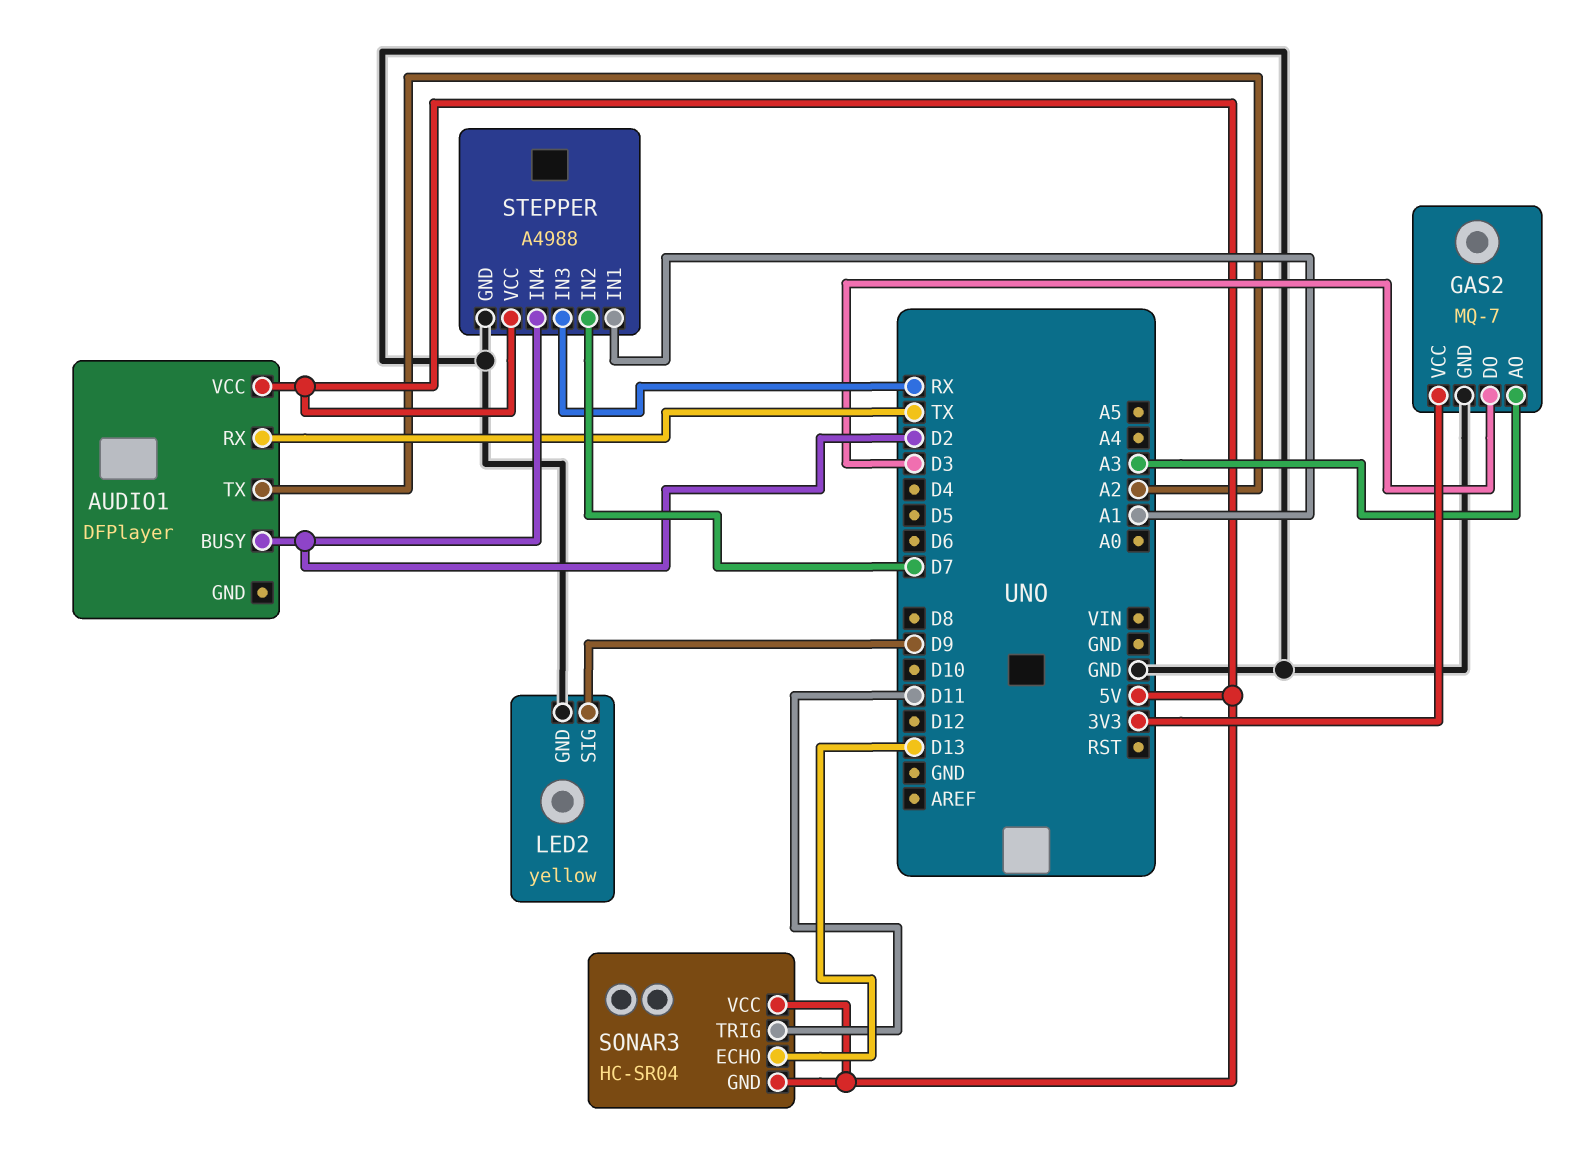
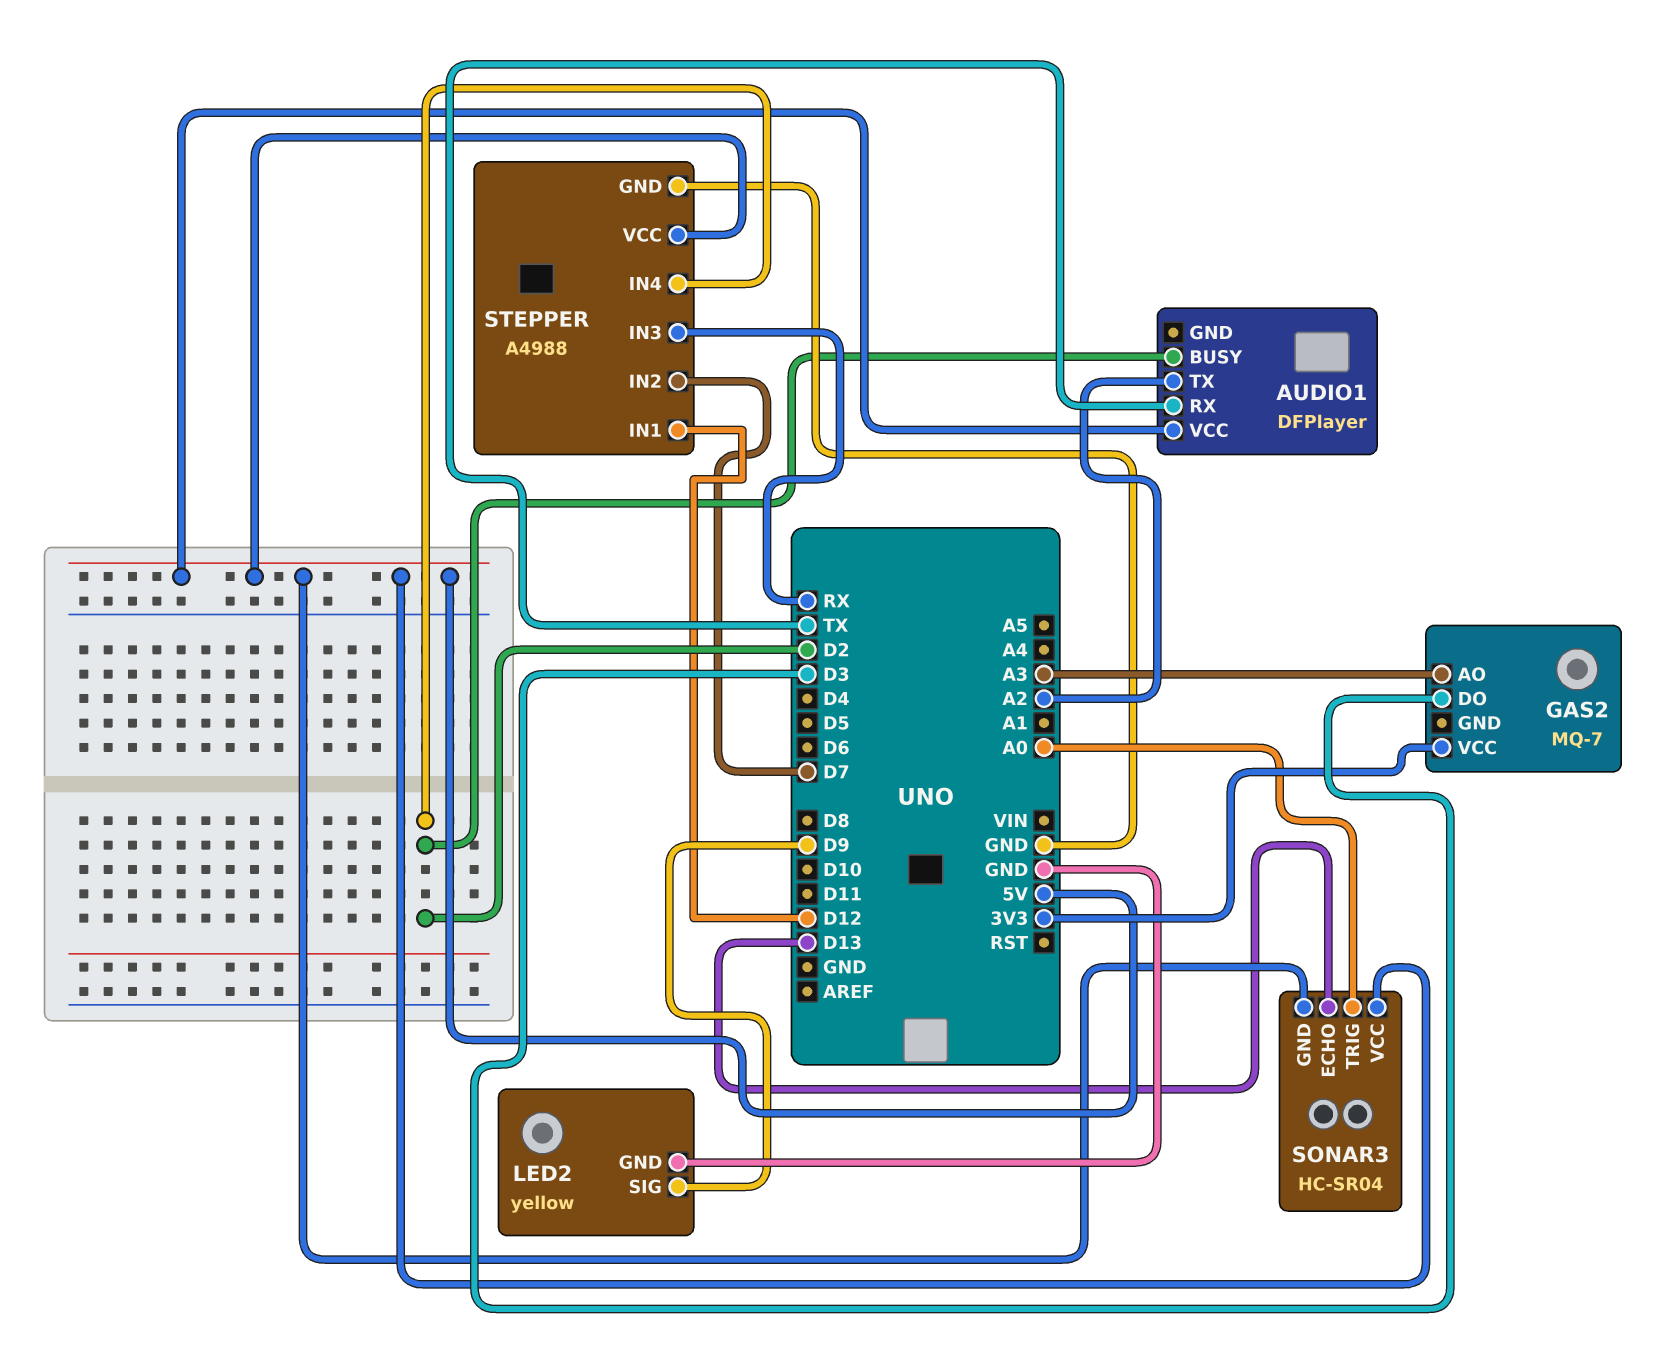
GAS2 pin GND: GND -> none
SONAR3 pin TRIG: D11 -> A0
STEPPER pin IN1: A1 -> D12

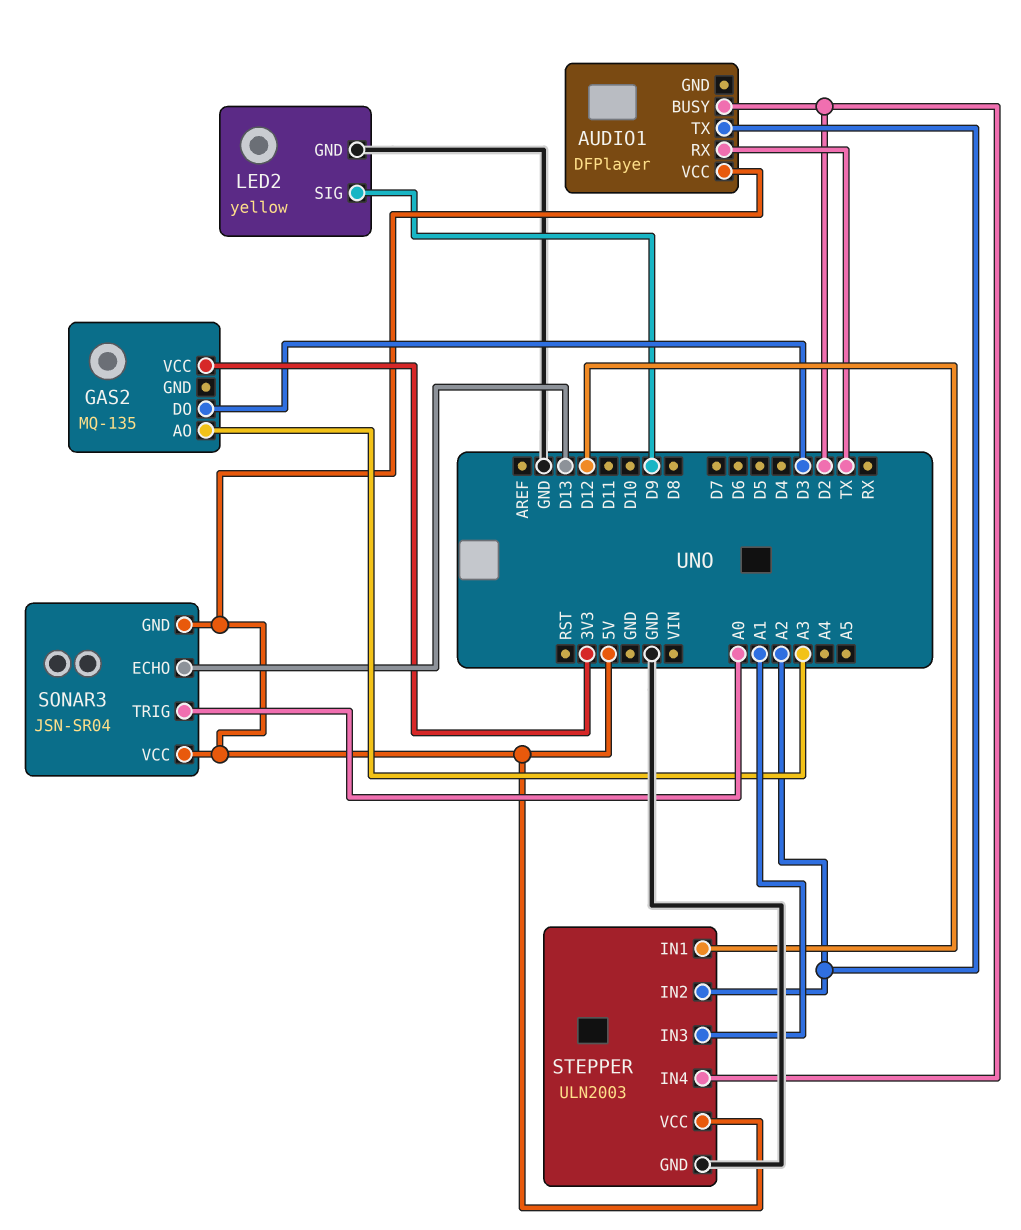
GAS2: MQ-7 -> MQ-135
SONAR3: HC-SR04 -> JSN-SR04
STEPPER: A4988 -> ULN2003
STEPPER pin IN2: D7 -> A2
STEPPER pin IN3: RX -> A1

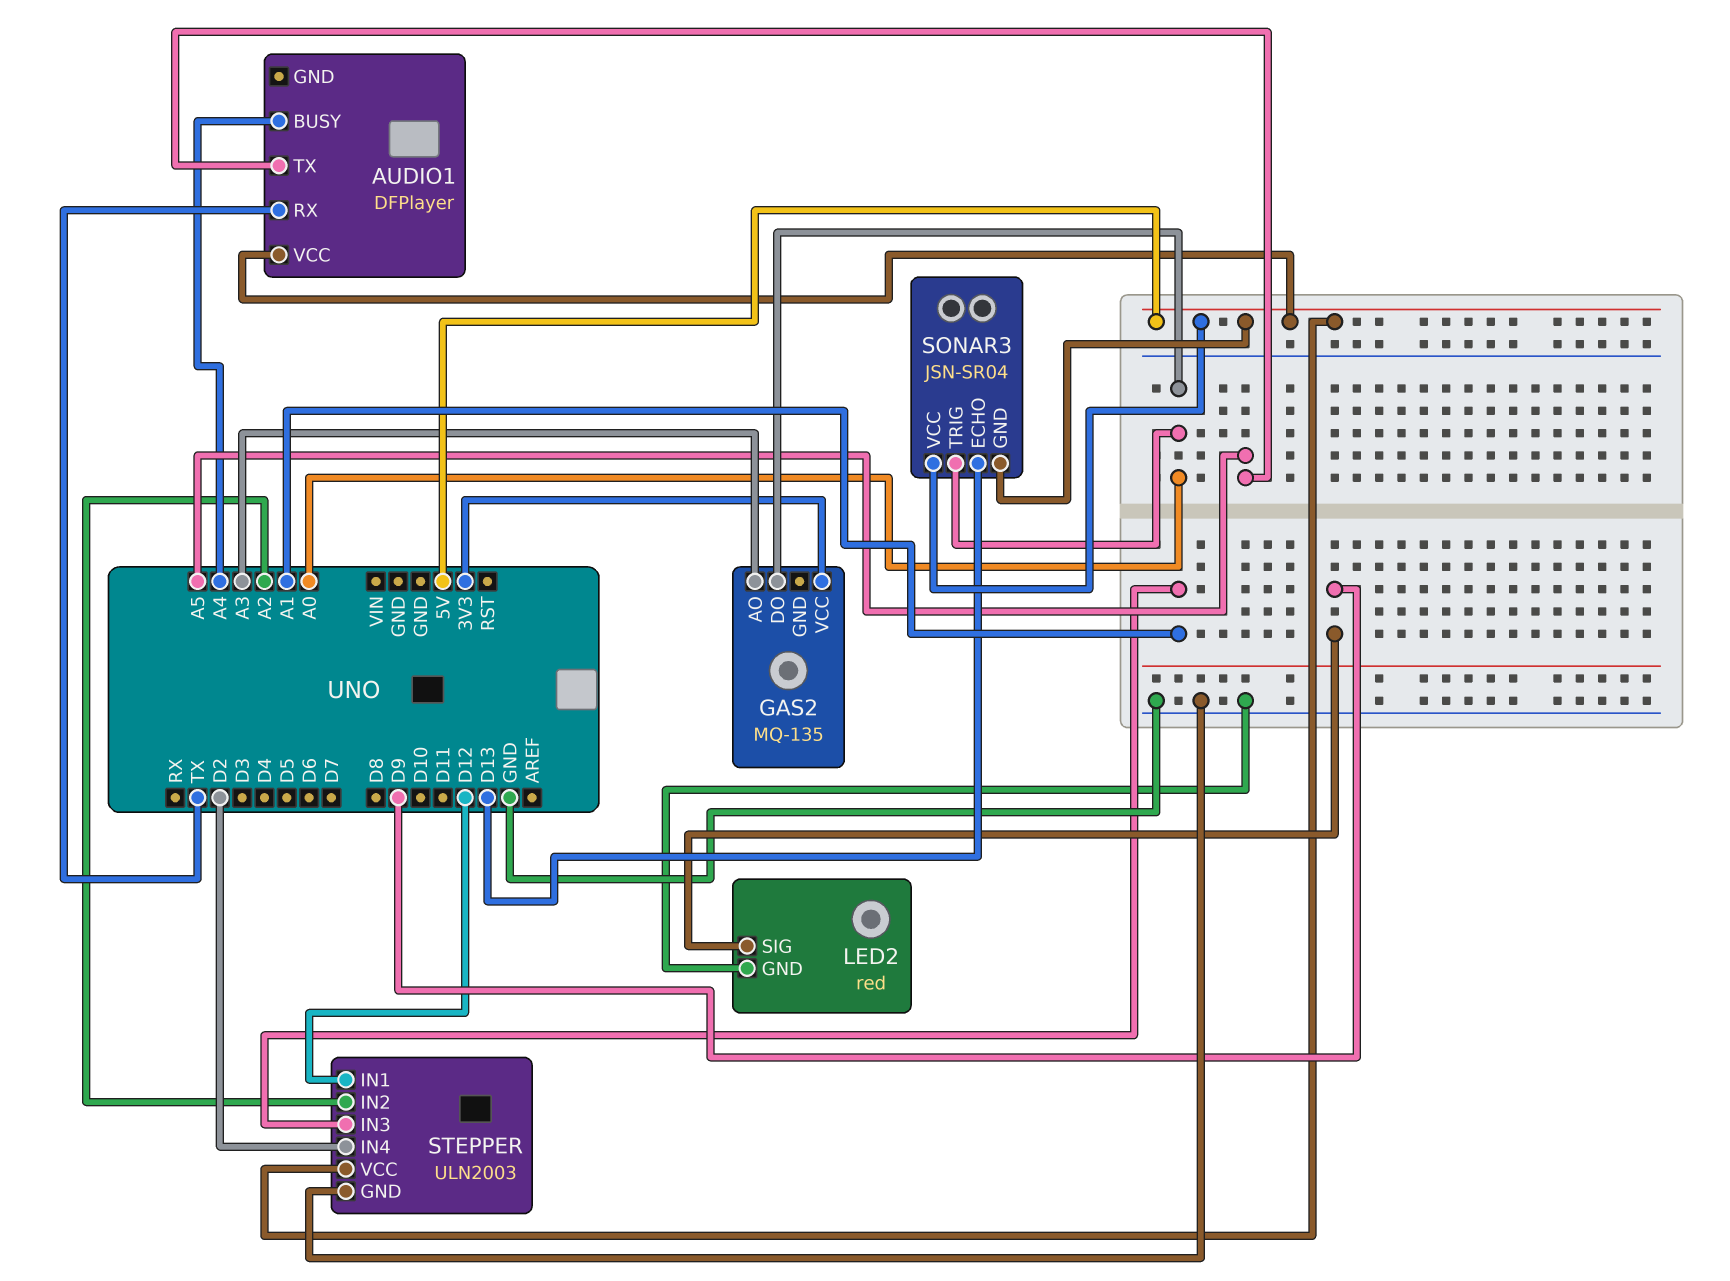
AUDIO1 pin BUSY: D2 -> A4
AUDIO1 pin TX: A2 -> A5
GAS2 pin DO: D3 -> A0
LED2: yellow -> red

